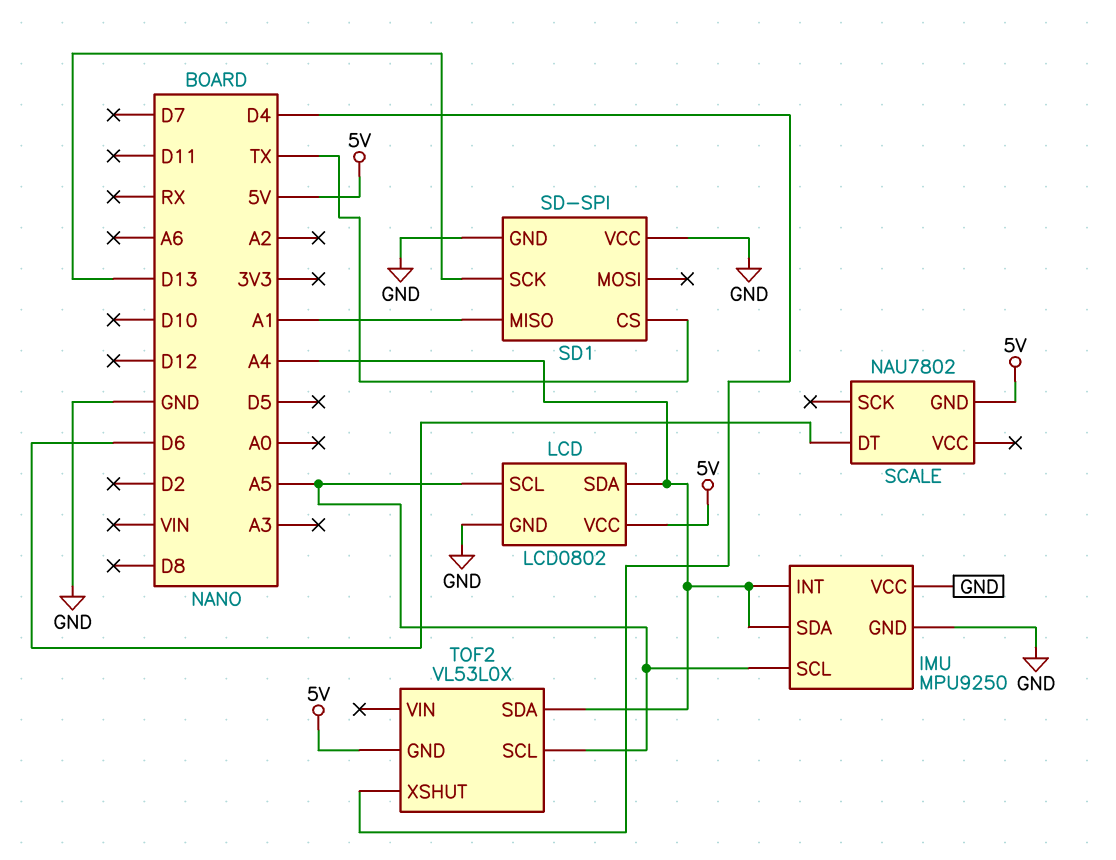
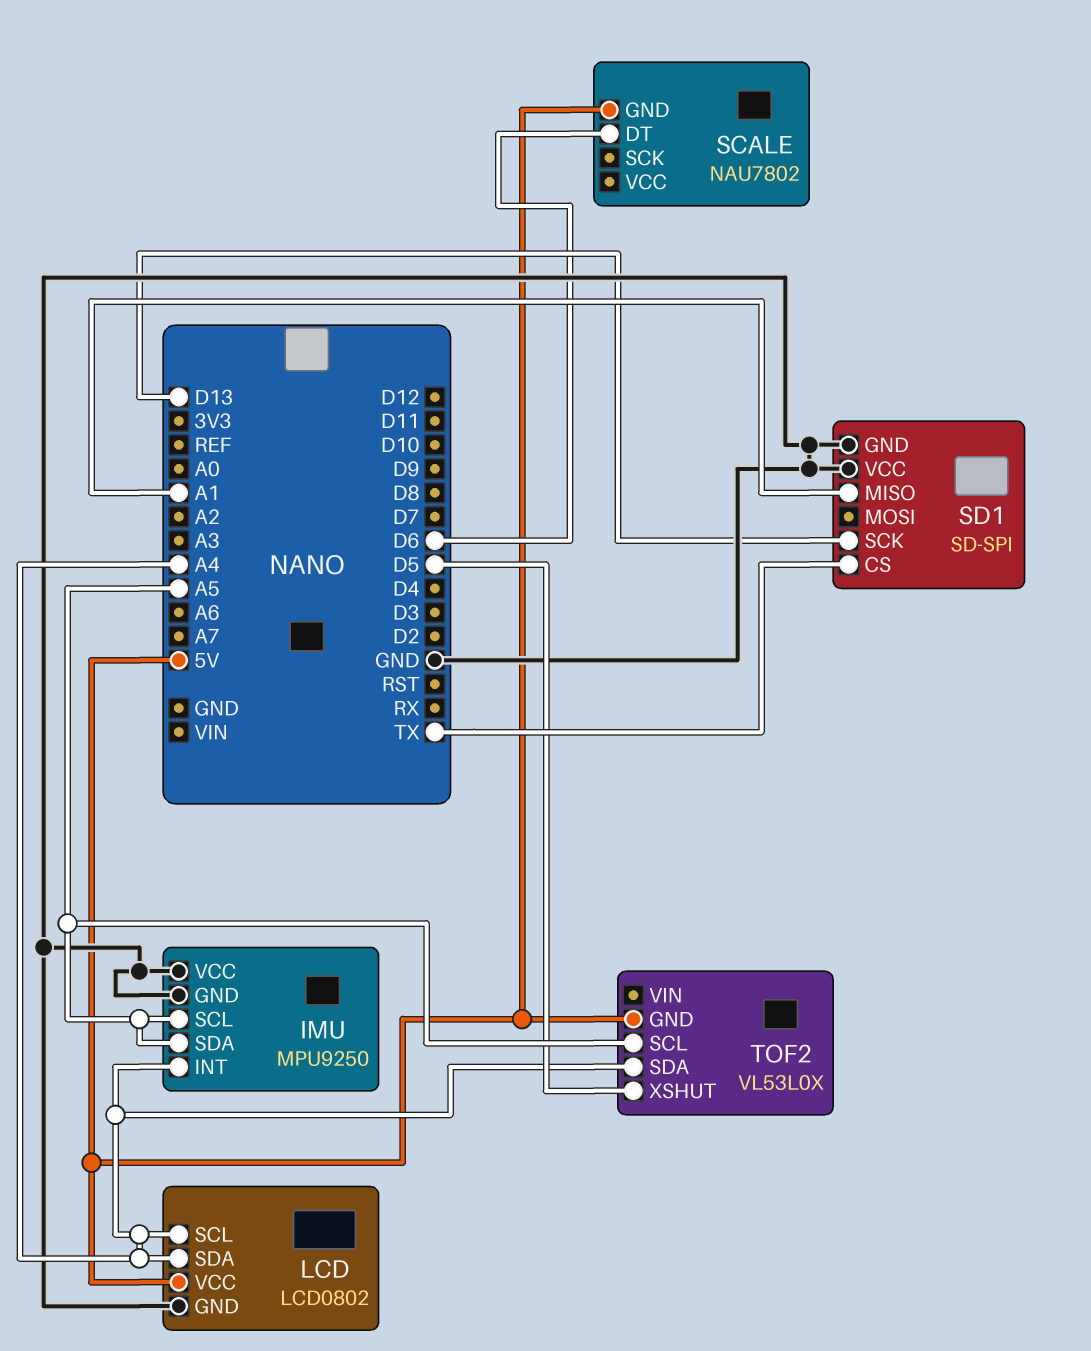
IMU pin SDA: A4 -> A5
LCD pin SCL: A5 -> A4
TOF2 pin XSHUT: D4 -> D5

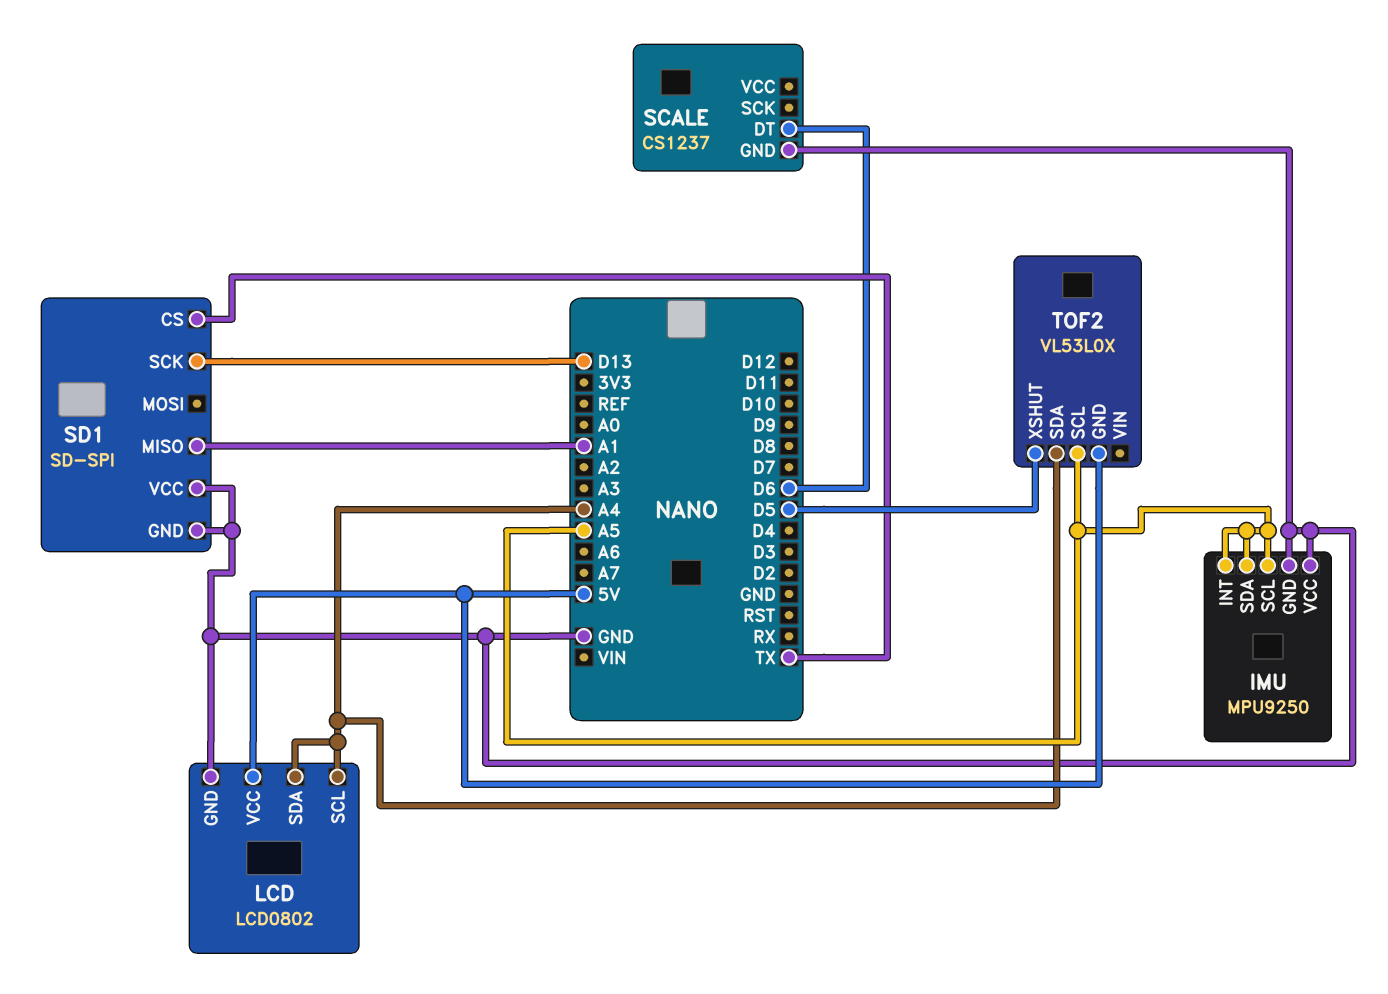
IMU pin INT: A4 -> A5
SCALE: NAU7802 -> CS1237
SCALE pin GND: 5V -> GND

